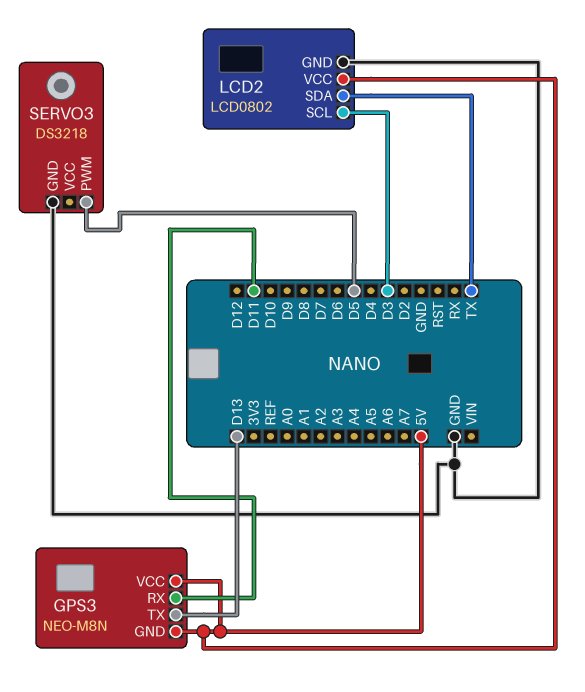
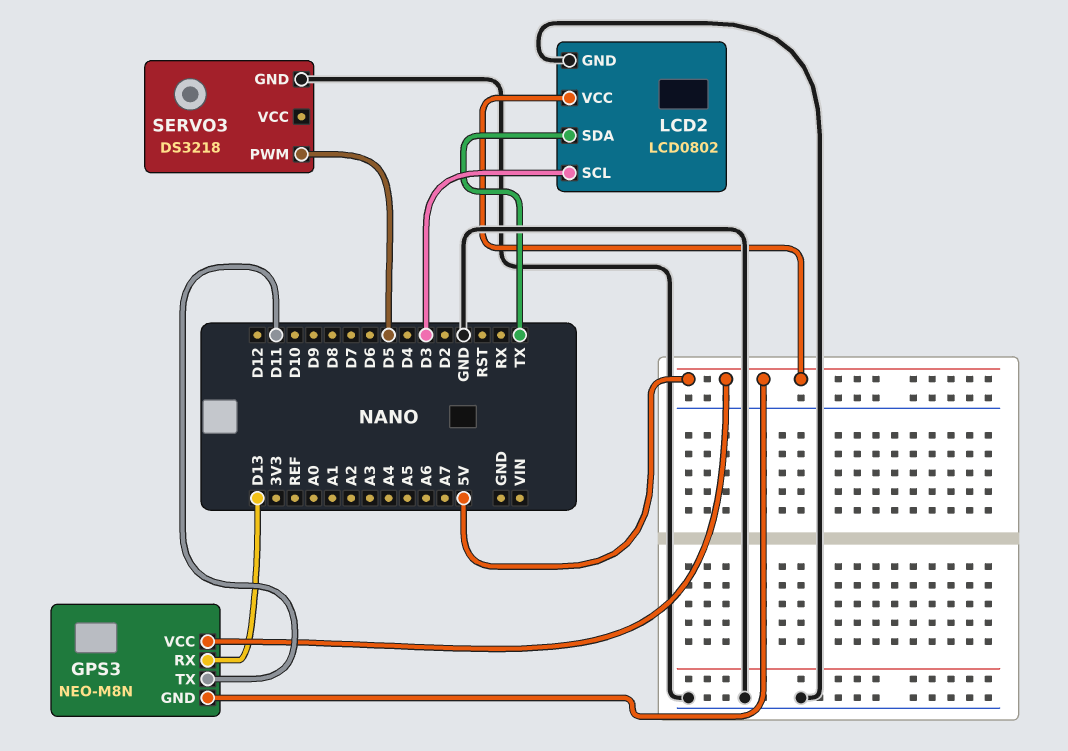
GPS3 pin RX: D11 -> D13
GPS3 pin TX: D13 -> D11

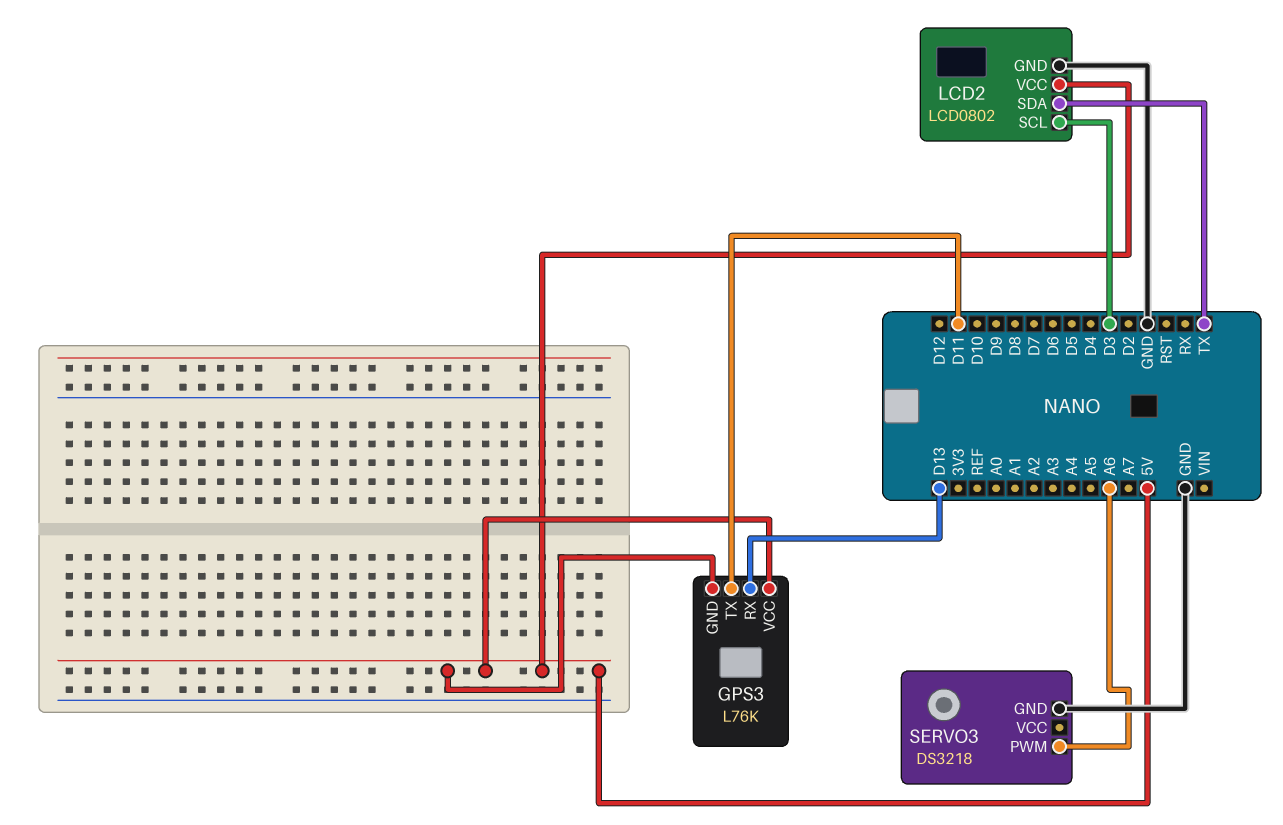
GPS3: NEO-M8N -> L76K
SERVO3 pin PWM: D5 -> A6

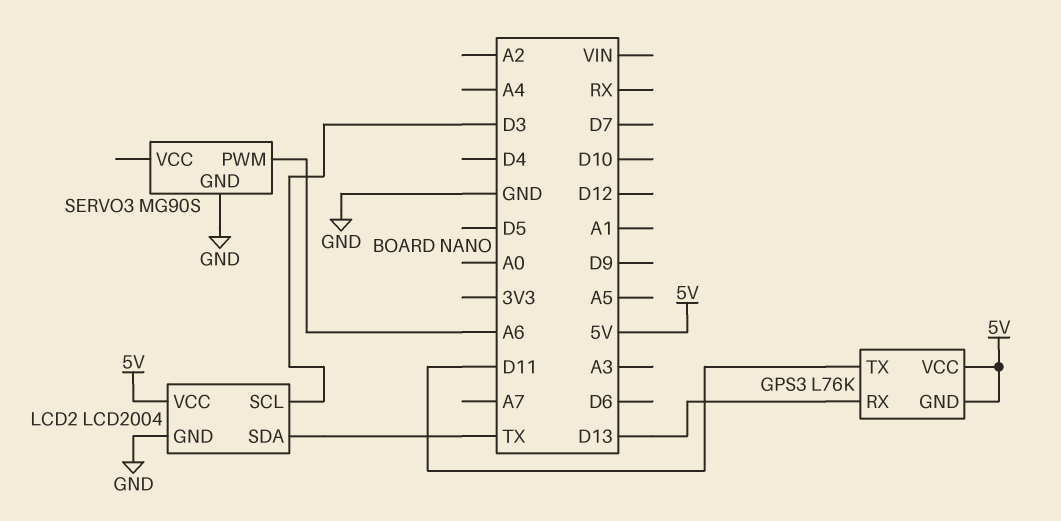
LCD2: LCD0802 -> LCD2004
SERVO3: DS3218 -> MG90S

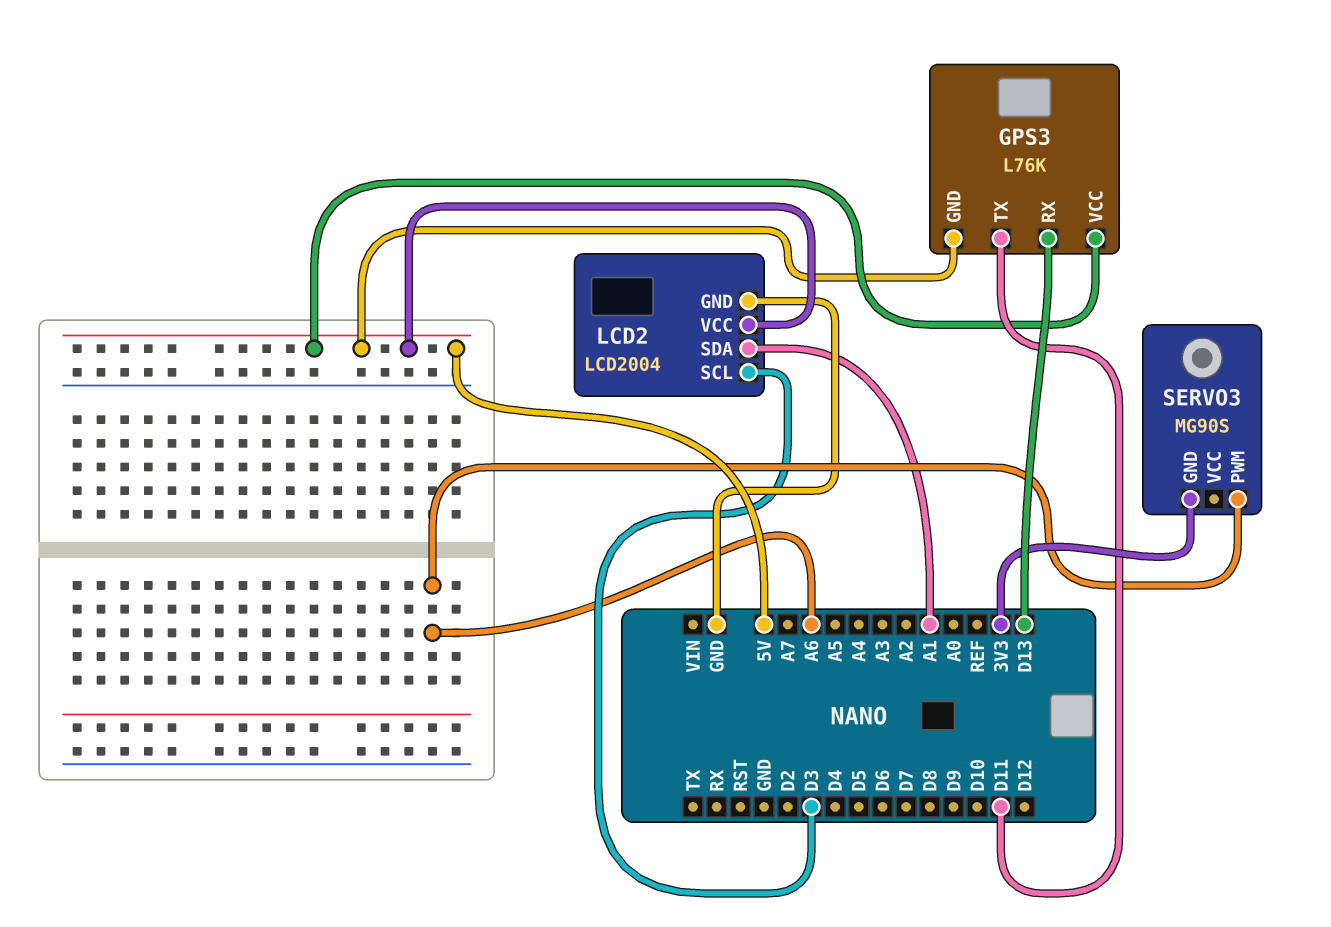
LCD2 pin SDA: TX -> A1
SERVO3 pin GND: GND -> 3V3

